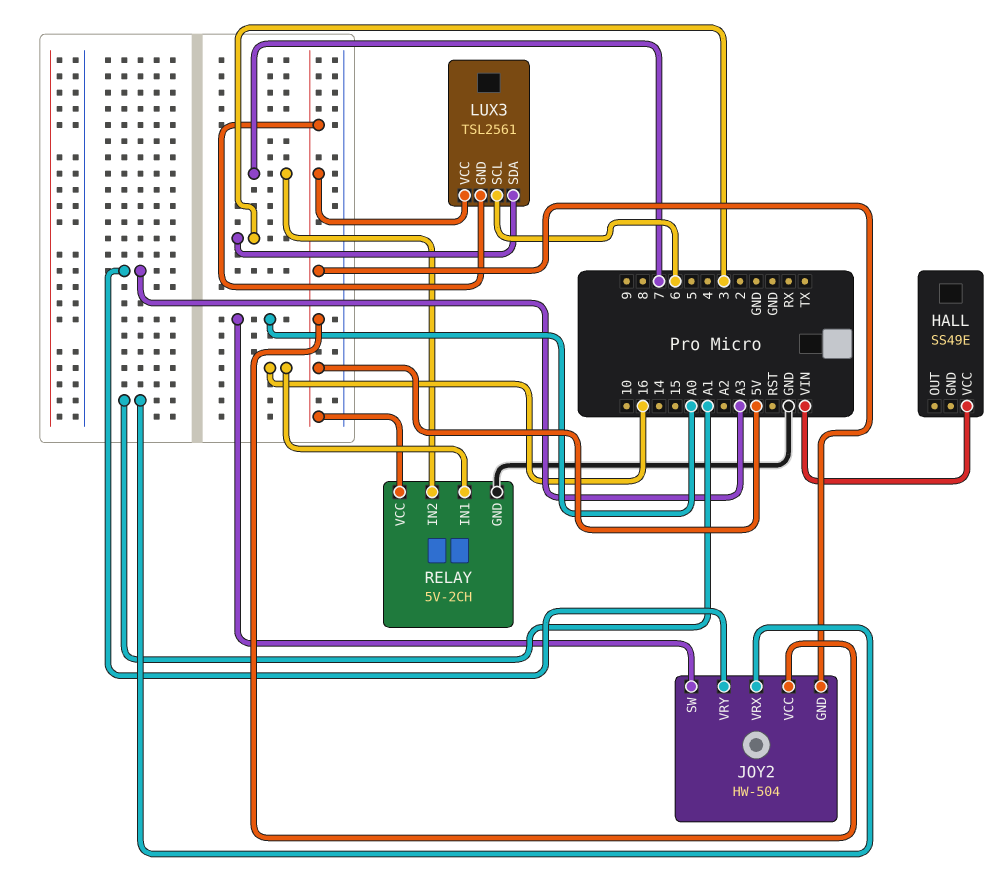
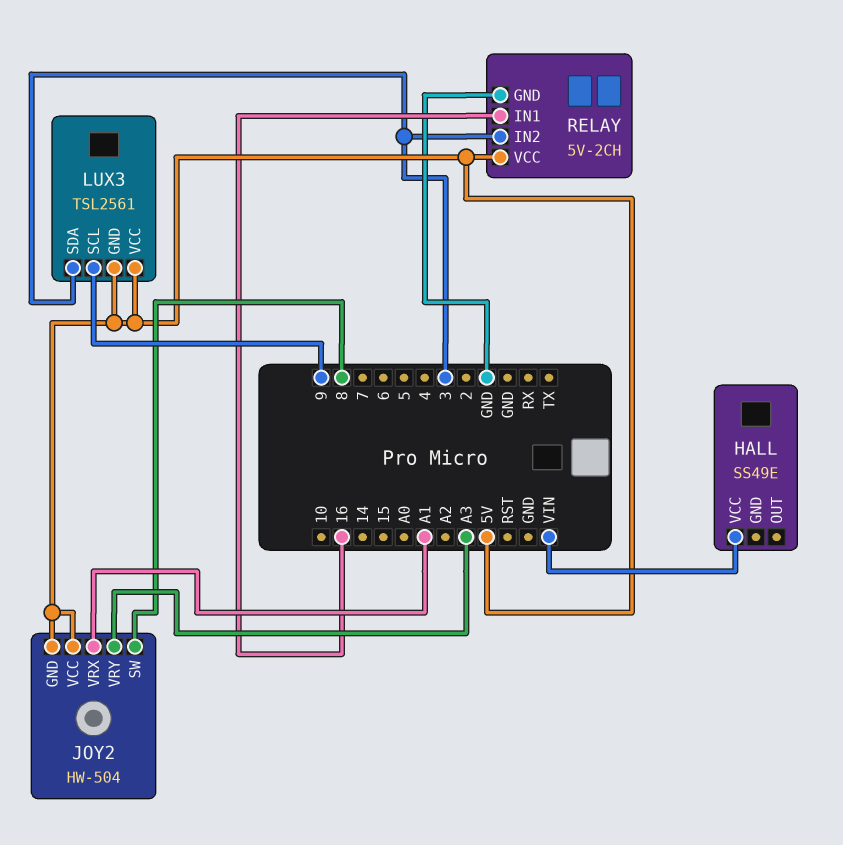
JOY2 pin SW: A0 -> 8
LUX3 pin SCL: 6 -> 9
RELAY pin IN2: 7 -> 3

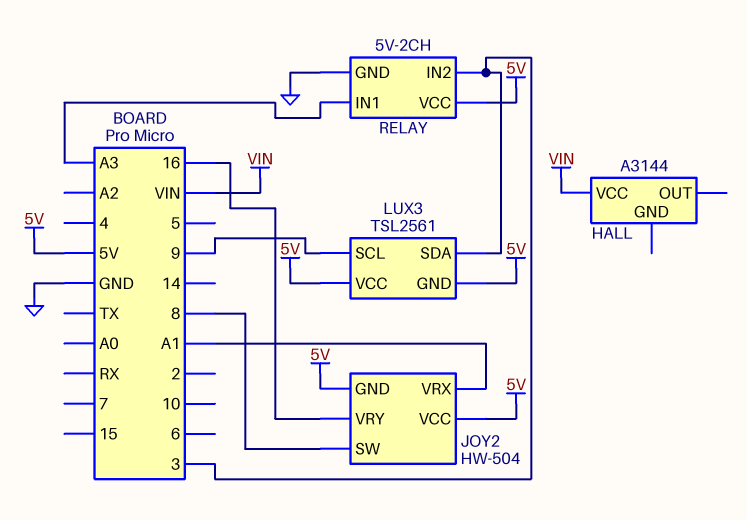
HALL: SS49E -> A3144
JOY2 pin VRY: A3 -> 16
RELAY pin IN1: 16 -> A3

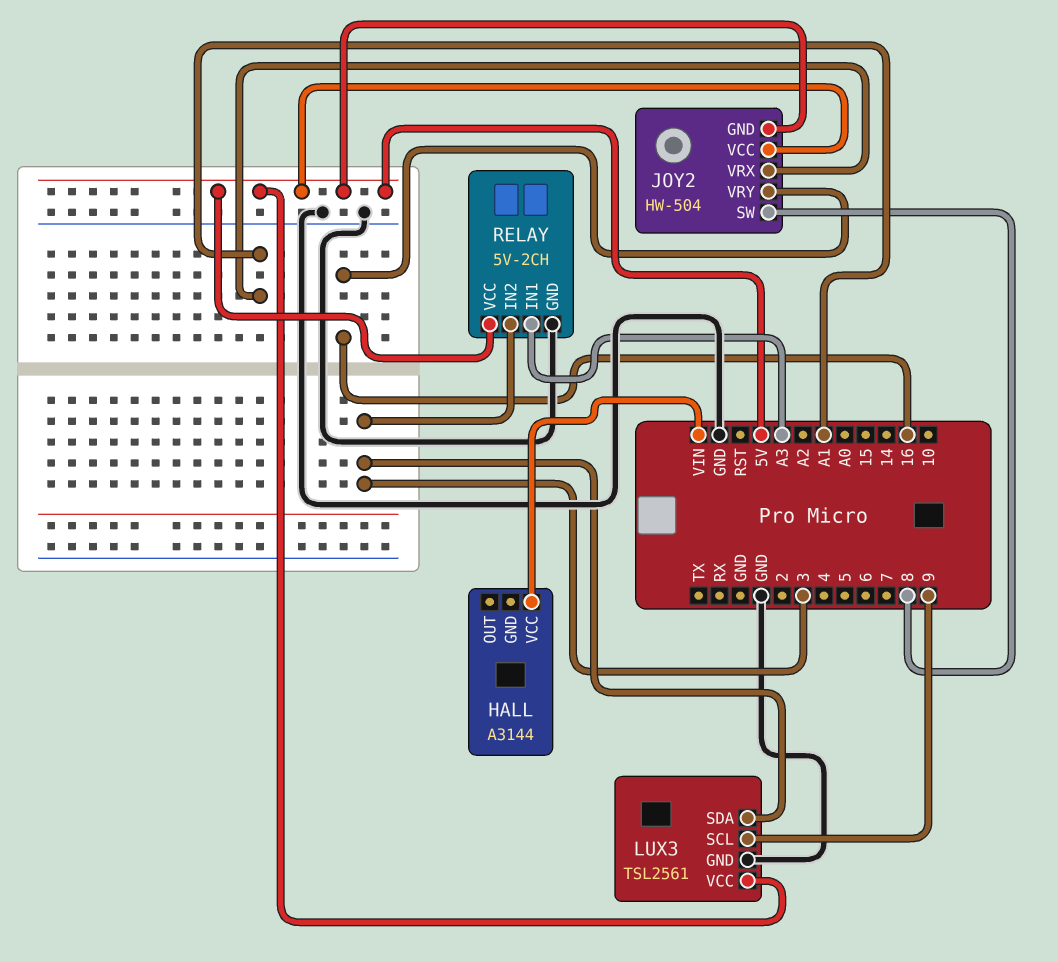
LUX3 pin GND: 5V -> GND

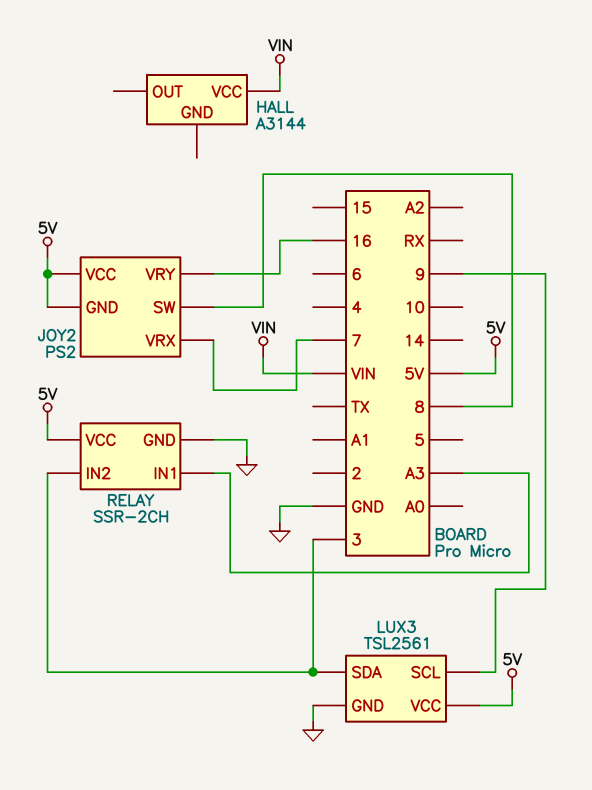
JOY2: HW-504 -> PS2
JOY2 pin VRX: A1 -> 7
RELAY: 5V-2CH -> SSR-2CH

